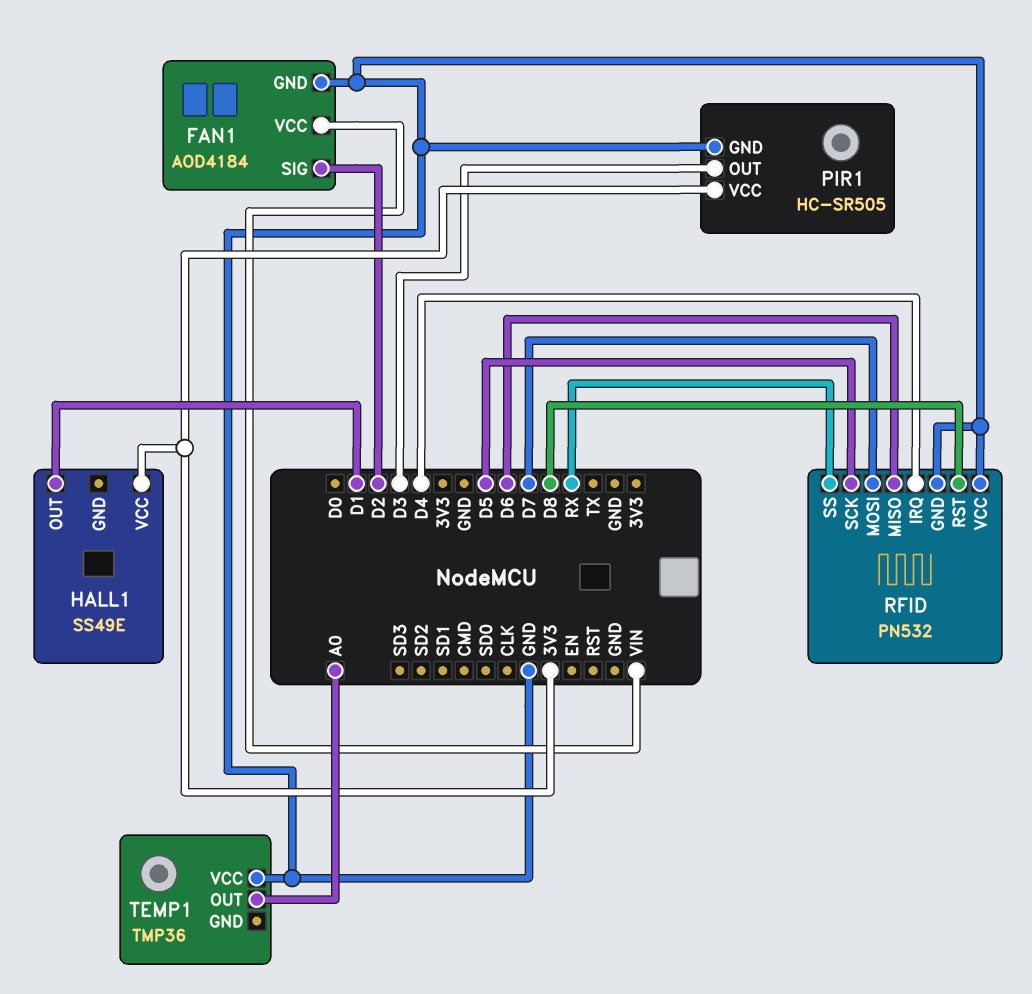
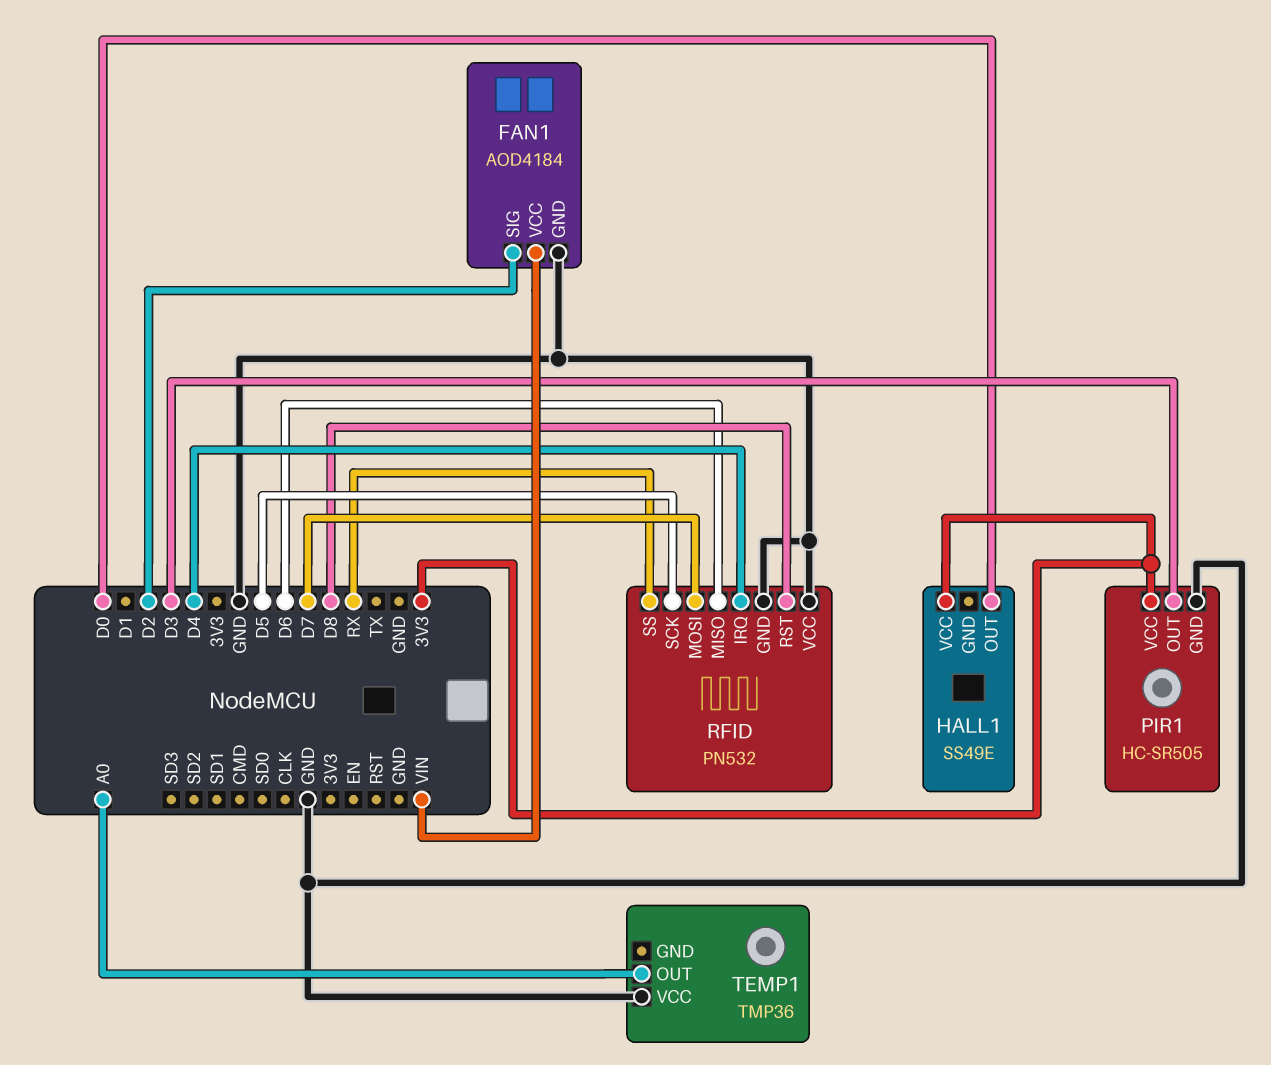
HALL1 pin OUT: D1 -> D0

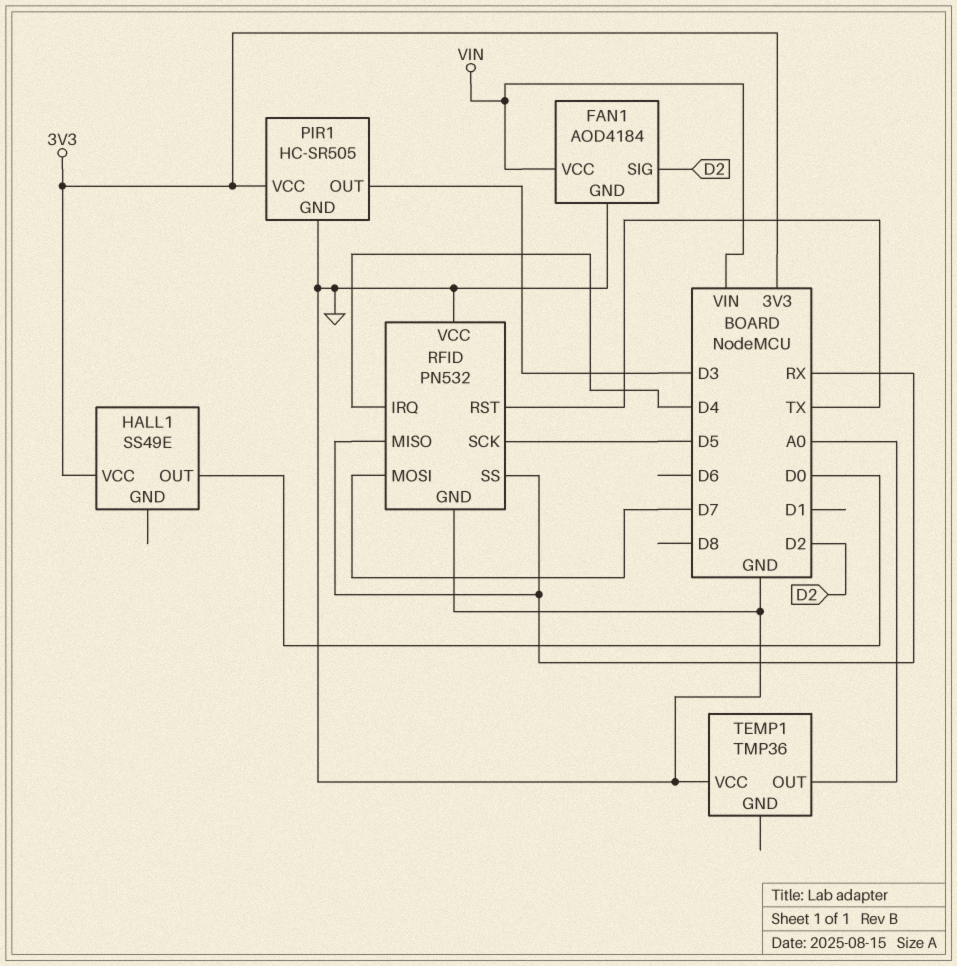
RFID pin MISO: D6 -> RX
RFID pin RST: D8 -> TX

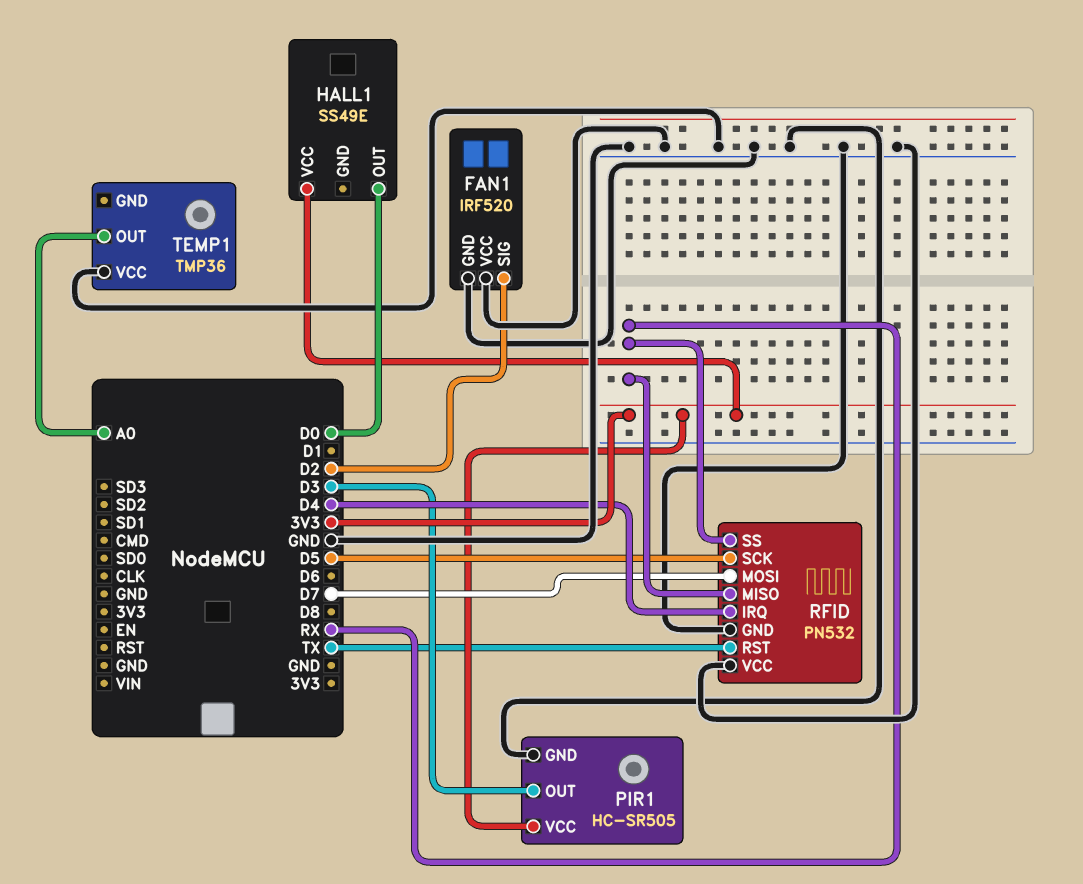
FAN1: AOD4184 -> IRF520
FAN1 pin VCC: VIN -> GND

